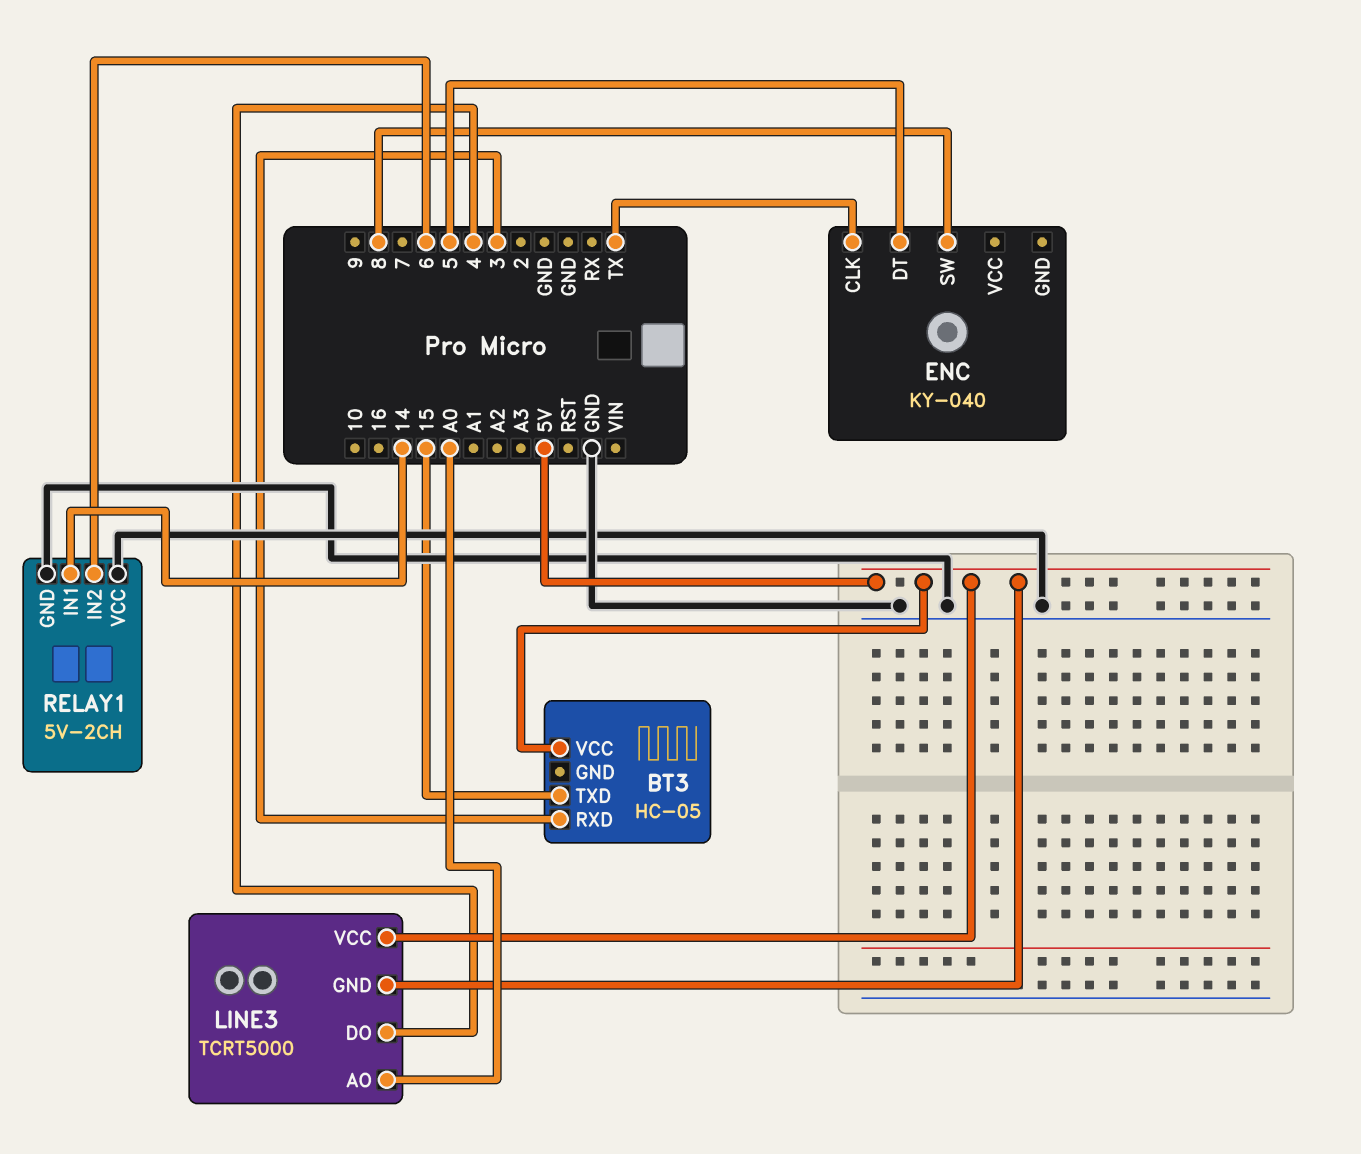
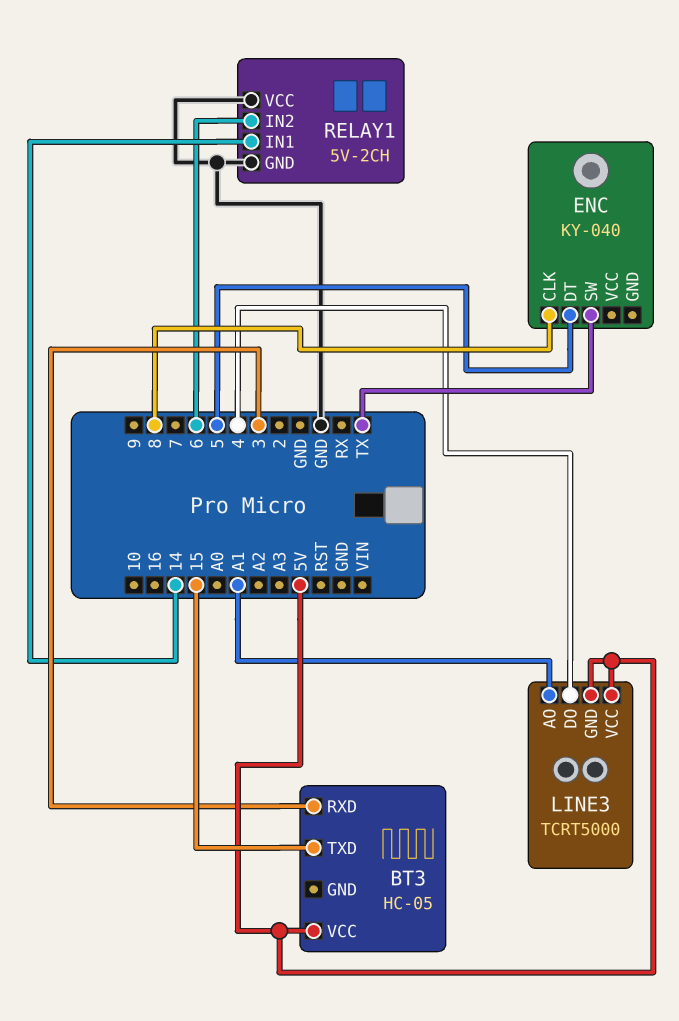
ENC pin CLK: TX -> 8
ENC pin SW: 8 -> TX
LINE3 pin AO: A0 -> A1

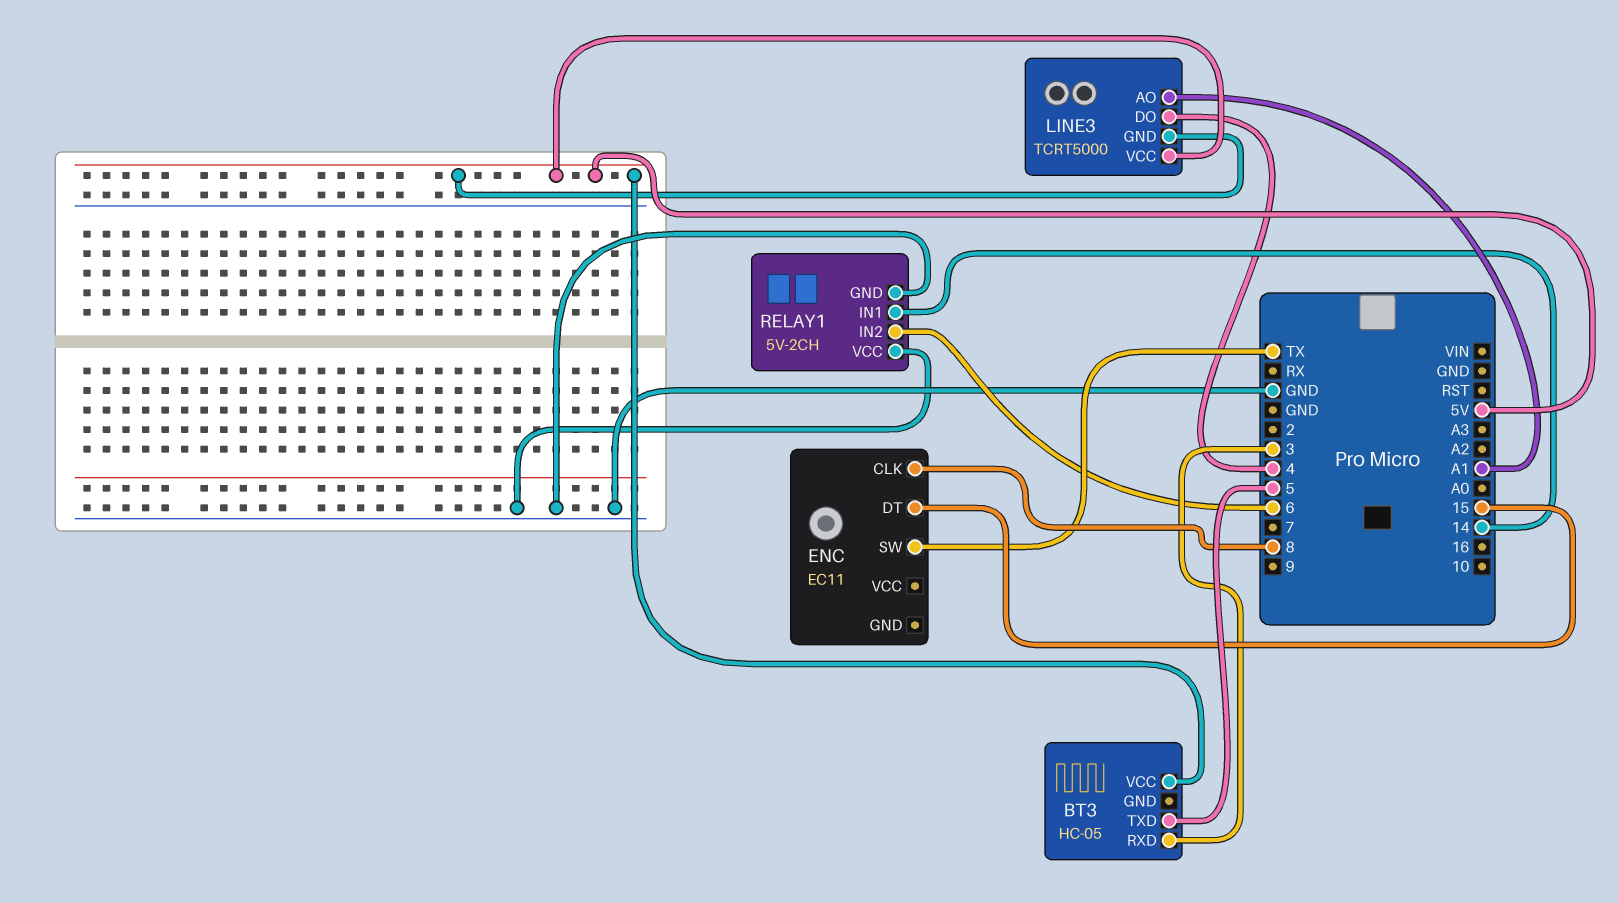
BT3 pin TXD: 15 -> 5
ENC: KY-040 -> EC11
ENC pin DT: 5 -> 15

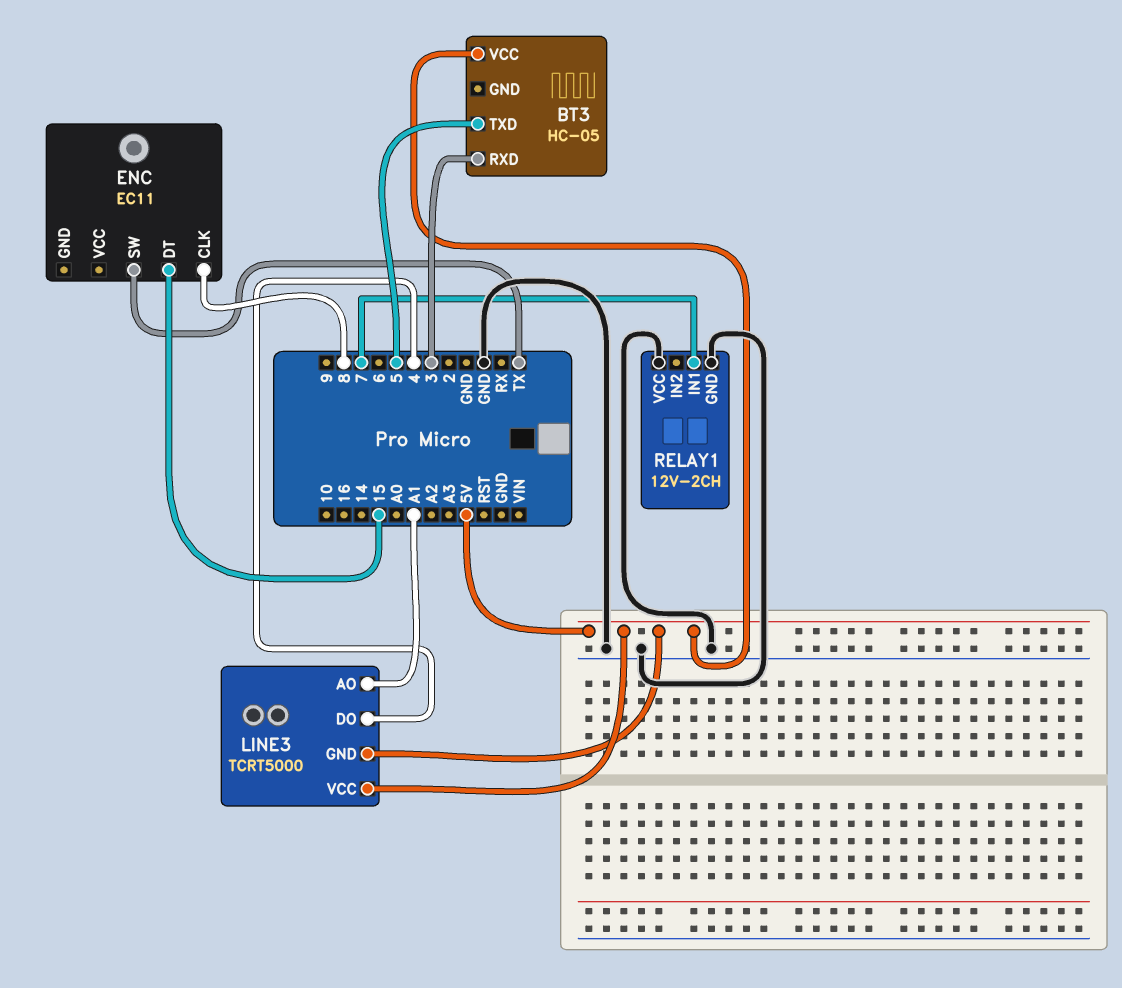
RELAY1: 5V-2CH -> 12V-2CH
RELAY1 pin IN1: 14 -> 7
RELAY1 pin IN2: 6 -> none

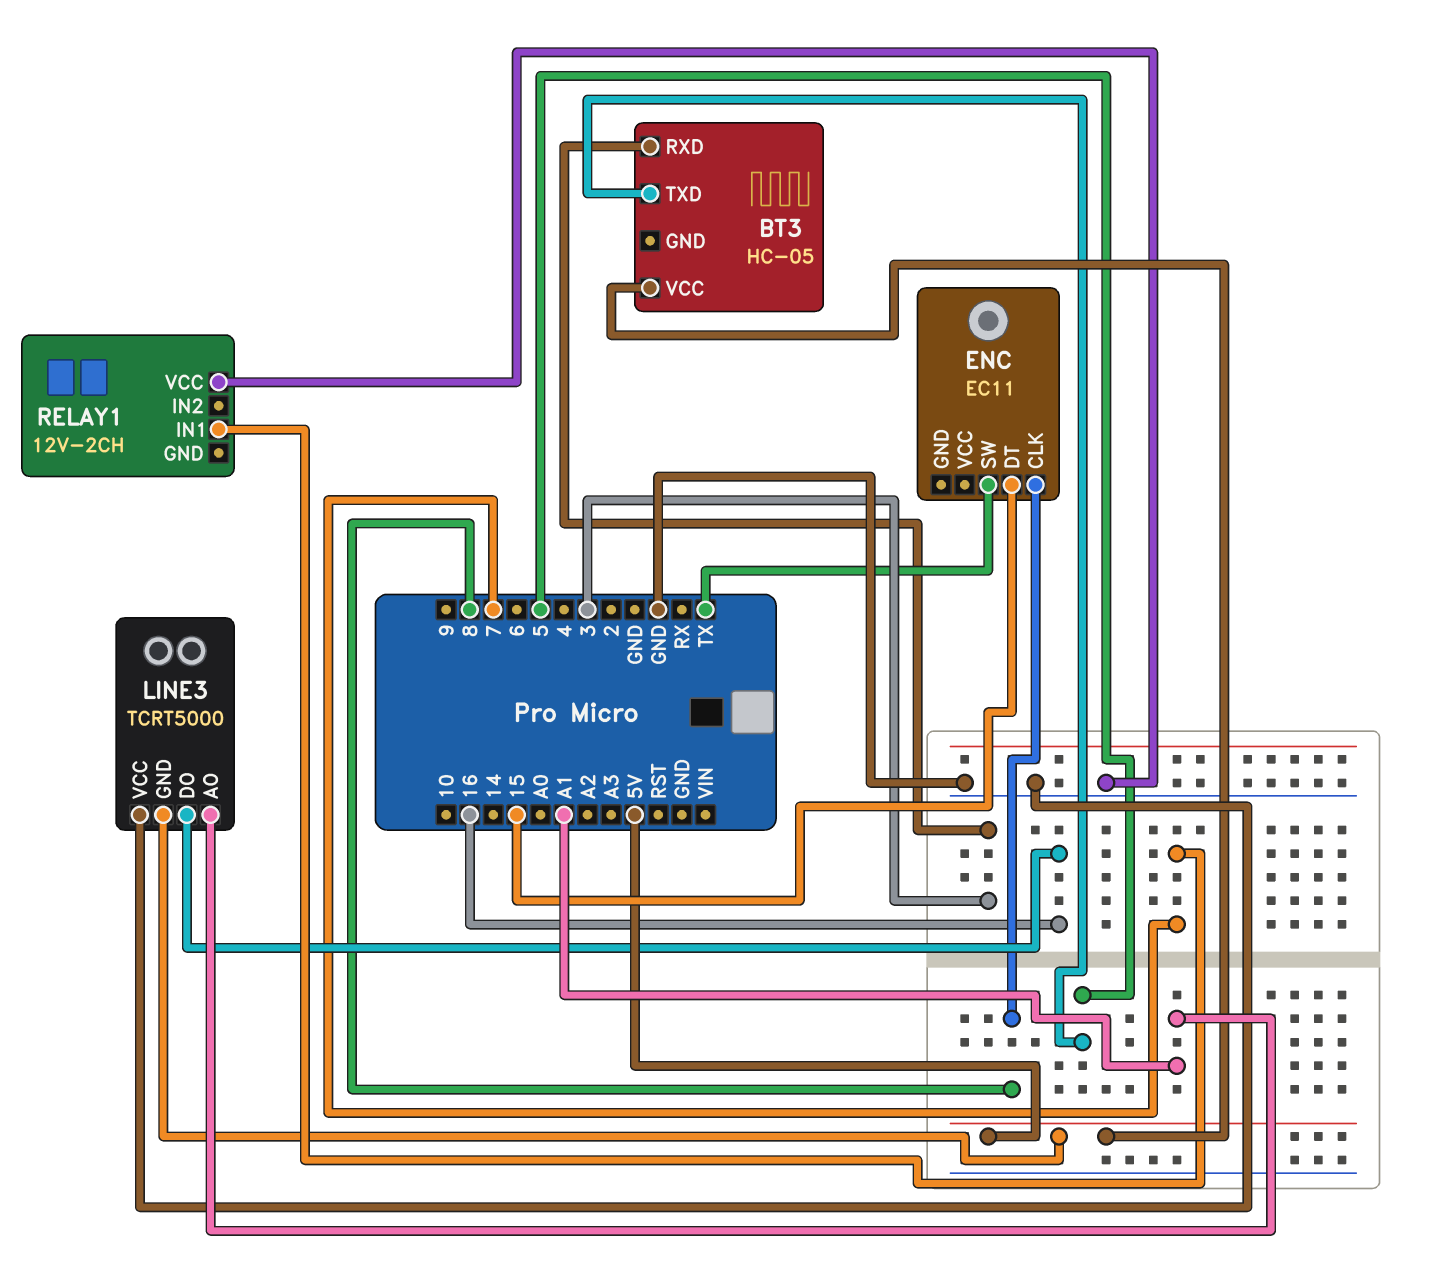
LINE3 pin DO: 4 -> 16
LINE3 pin VCC: 5V -> GND
RELAY1 pin GND: GND -> none

